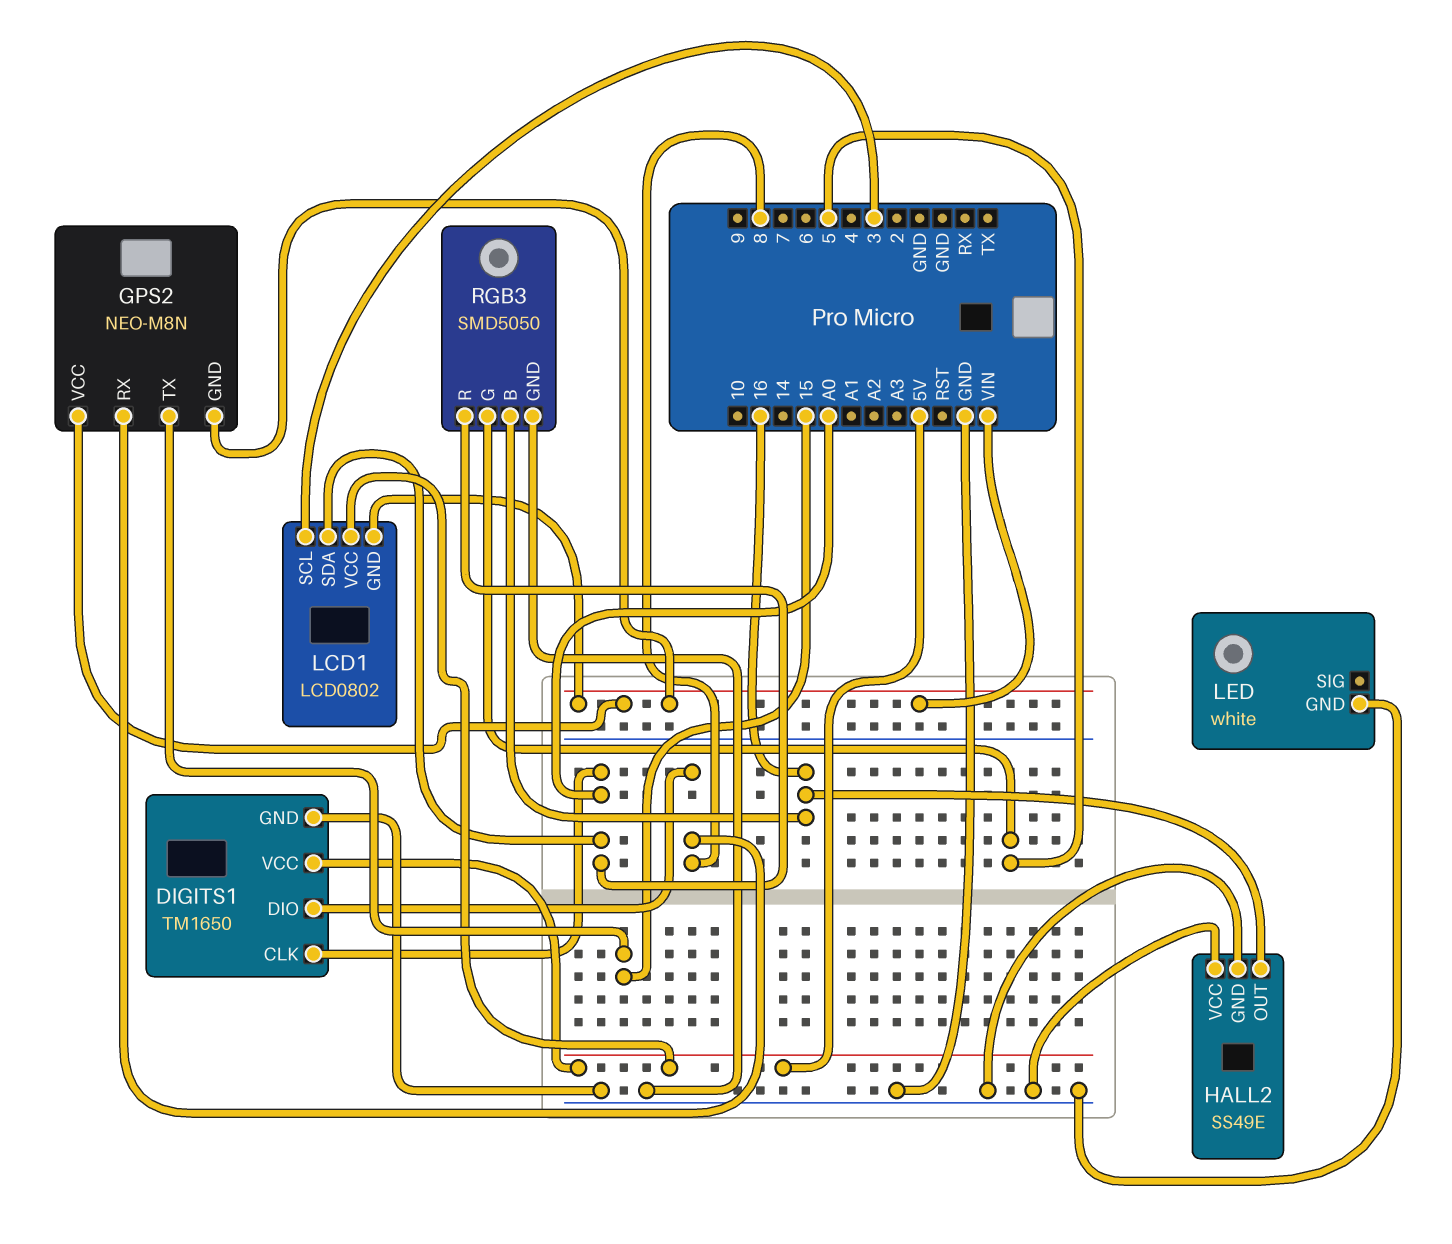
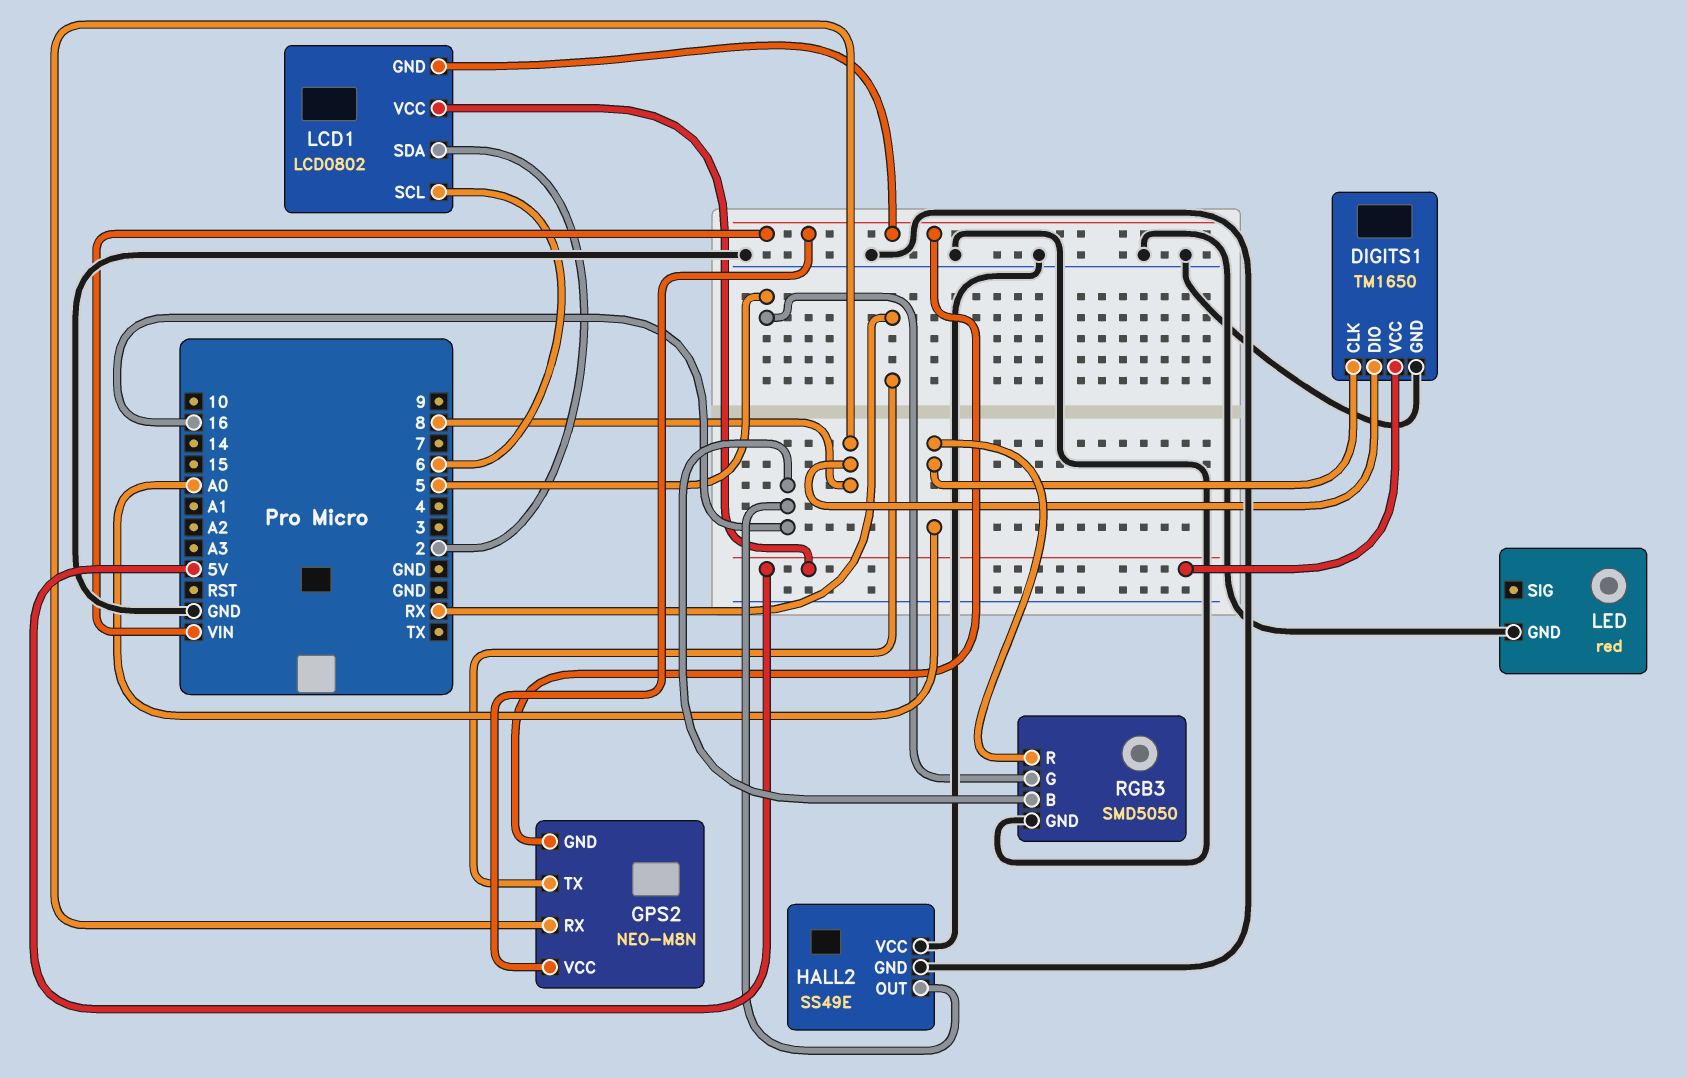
GPS2 pin TX: 15 -> RX
LCD1 pin SCL: 3 -> 6
LCD1 pin SDA: A0 -> 2
LED: white -> red

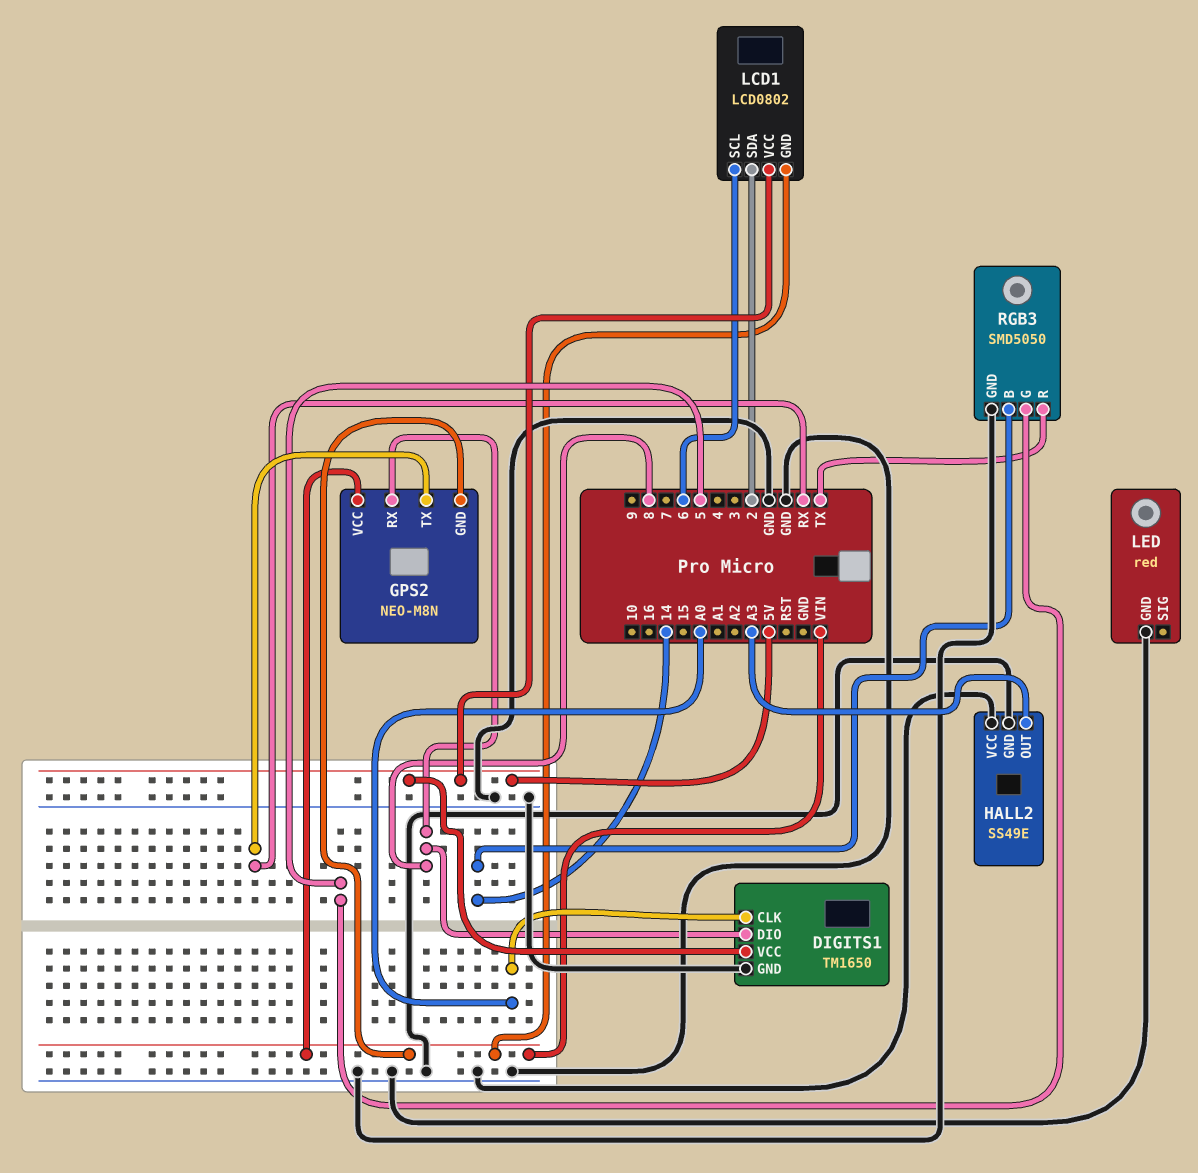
HALL2 pin OUT: 16 -> A3
RGB3 pin B: 16 -> 14
RGB3 pin R: A0 -> TX

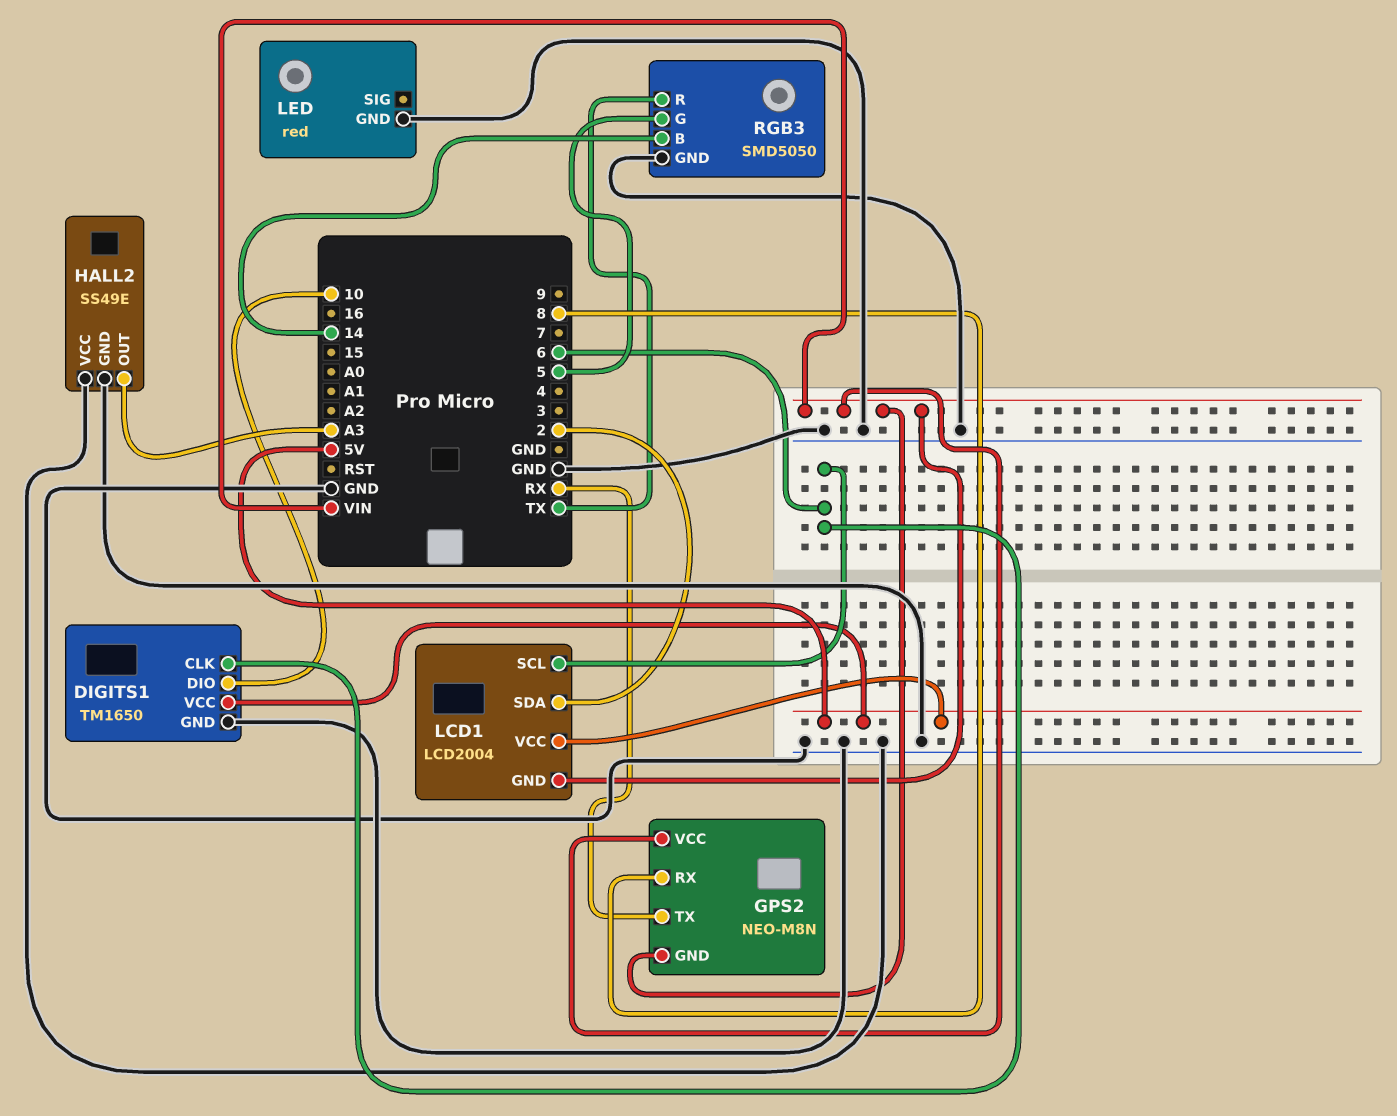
DIGITS1 pin CLK: A0 -> 6
DIGITS1 pin DIO: 8 -> 10
LCD1: LCD0802 -> LCD2004

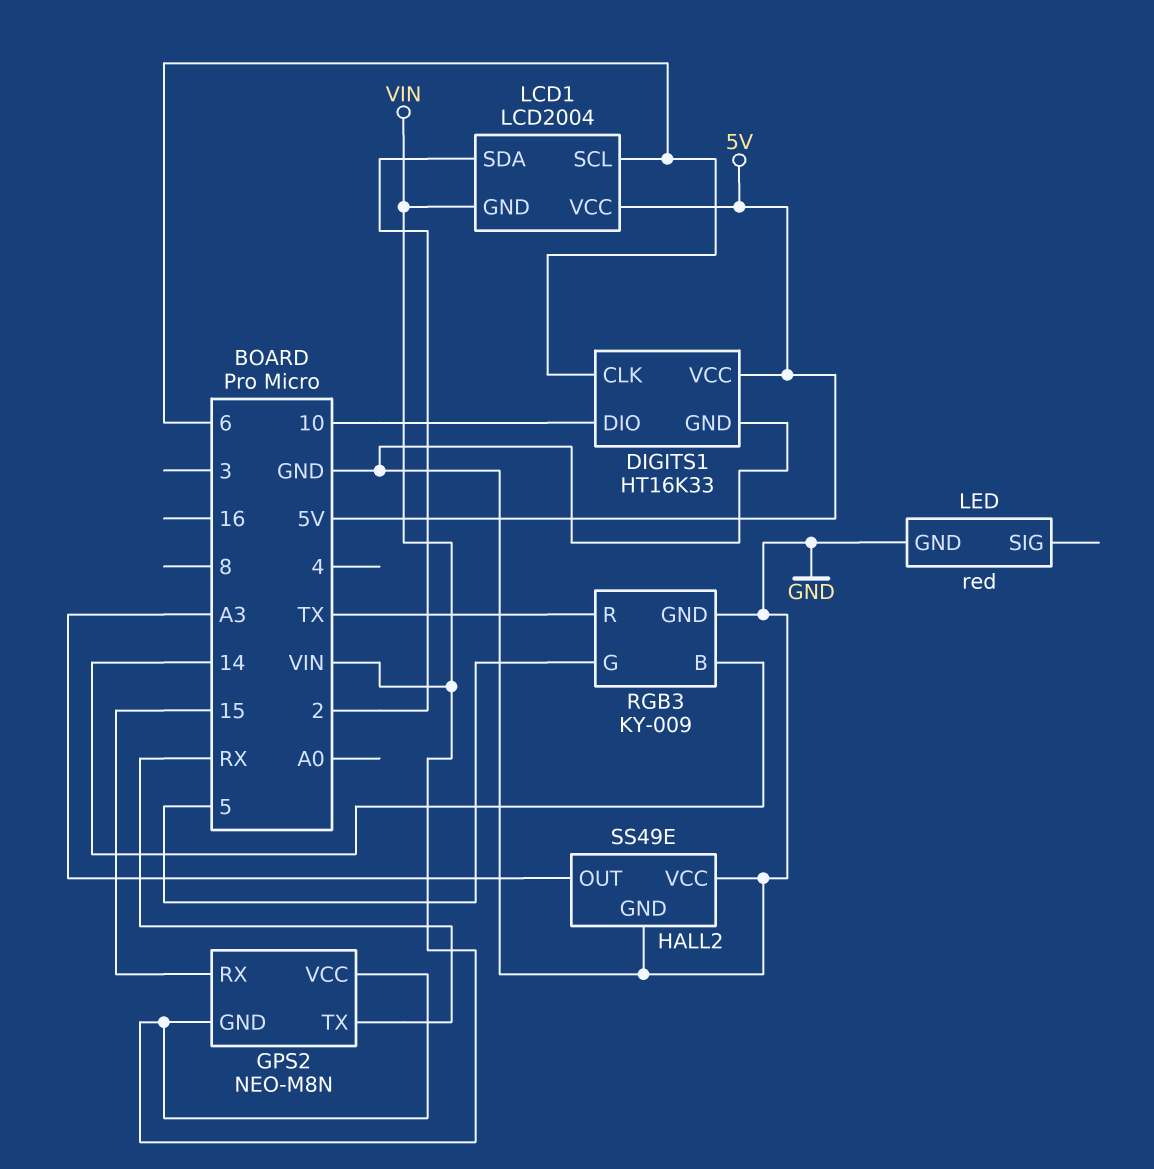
DIGITS1: TM1650 -> HT16K33
GPS2 pin RX: 8 -> 15
RGB3: SMD5050 -> KY-009

